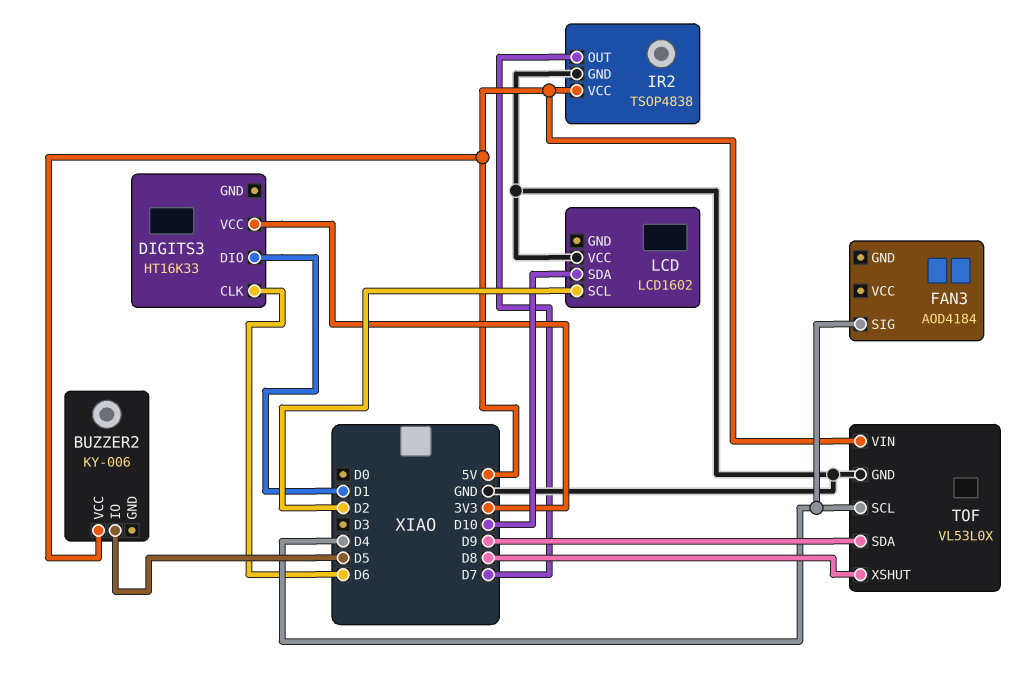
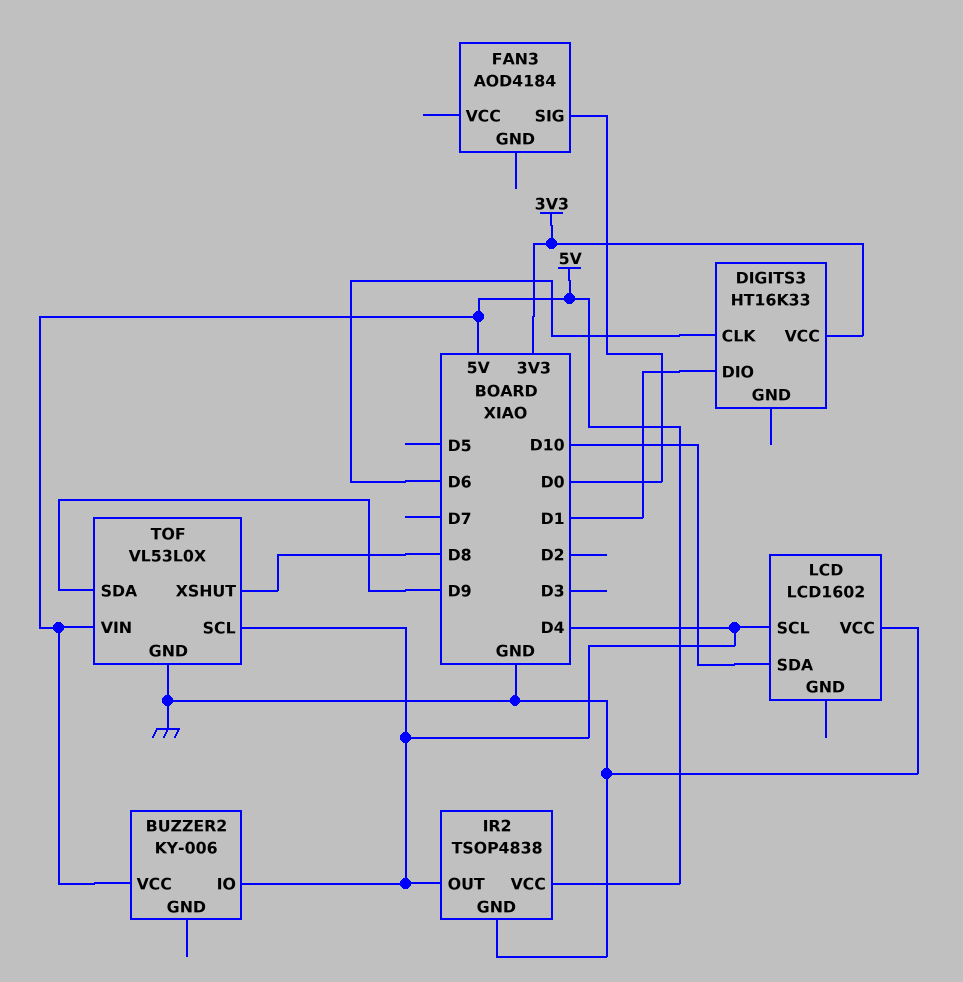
BUZZER2 pin IO: D5 -> D4
FAN3 pin SIG: D4 -> D0
IR2 pin OUT: D7 -> D4
LCD pin SCL: D2 -> D4

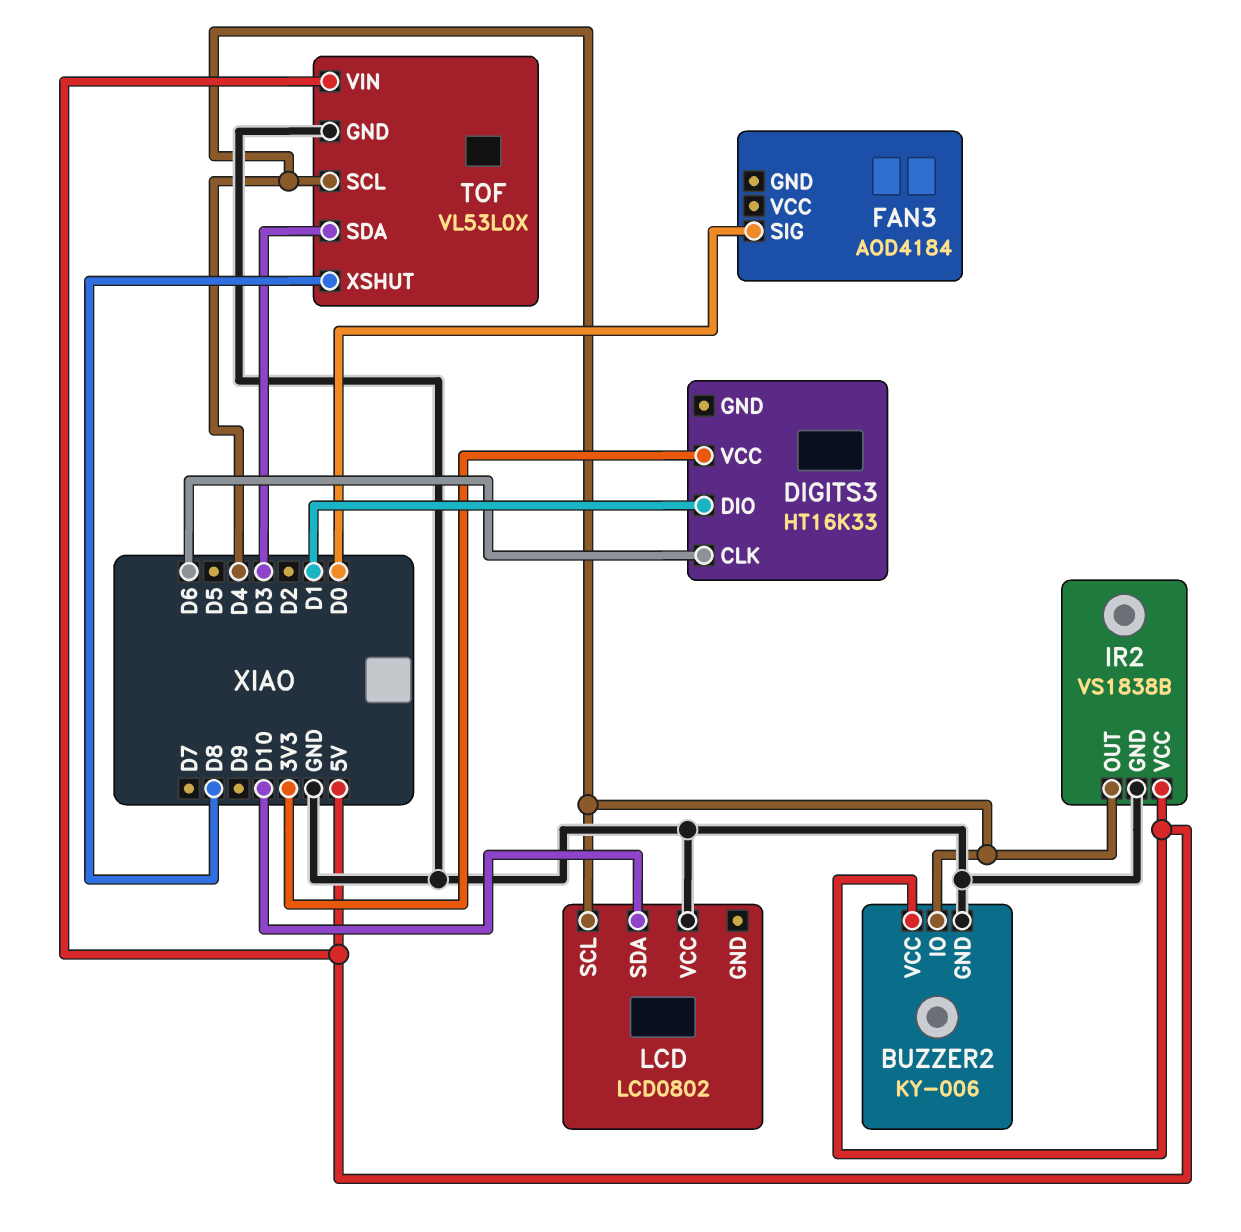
BUZZER2 pin GND: none -> GND
IR2: TSOP4838 -> VS1838B
LCD: LCD1602 -> LCD0802
TOF pin SDA: D9 -> D3

